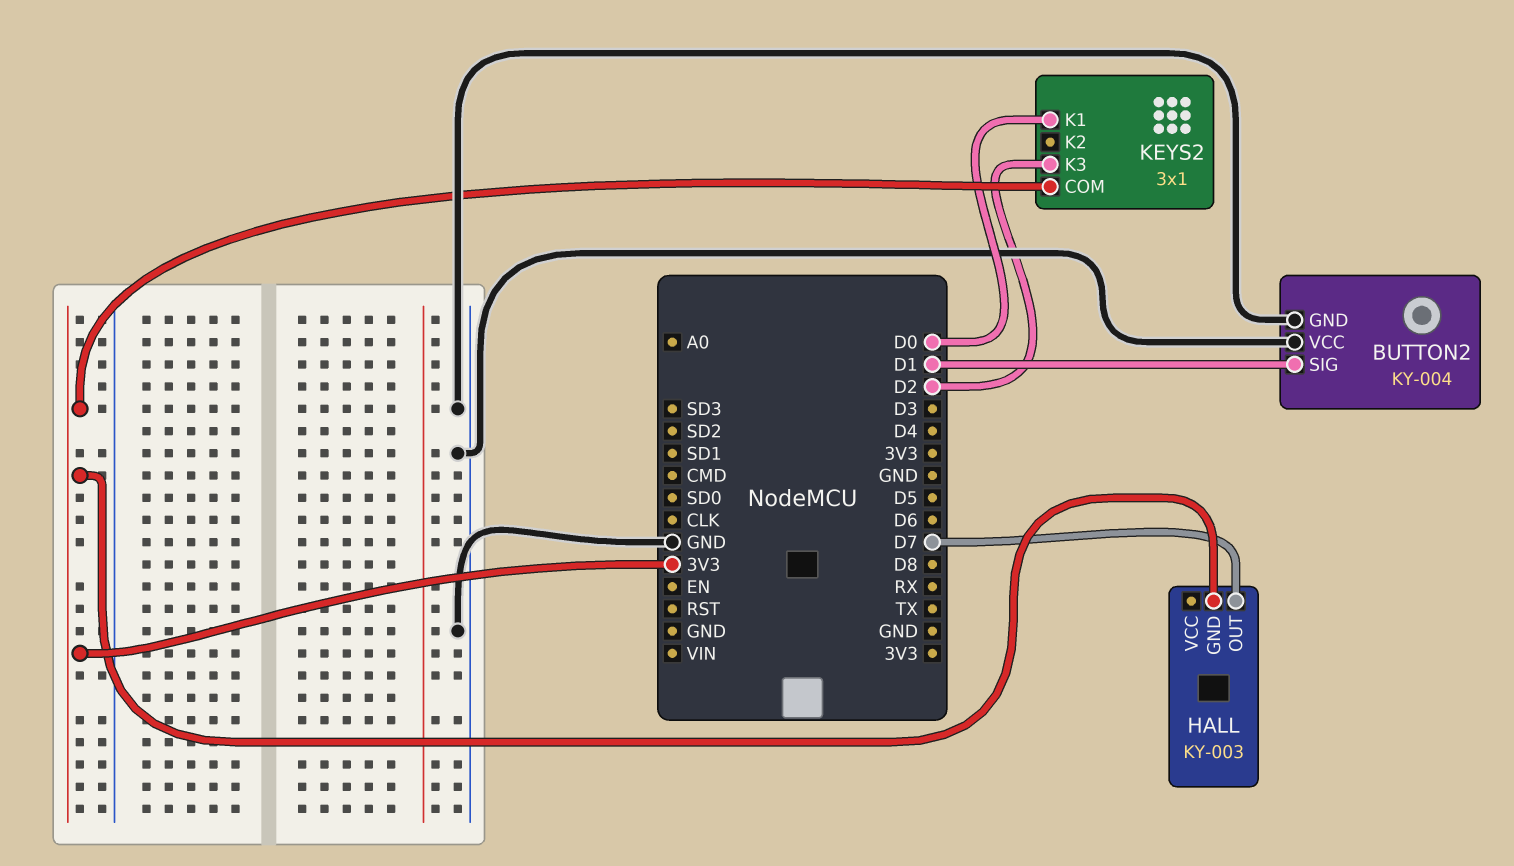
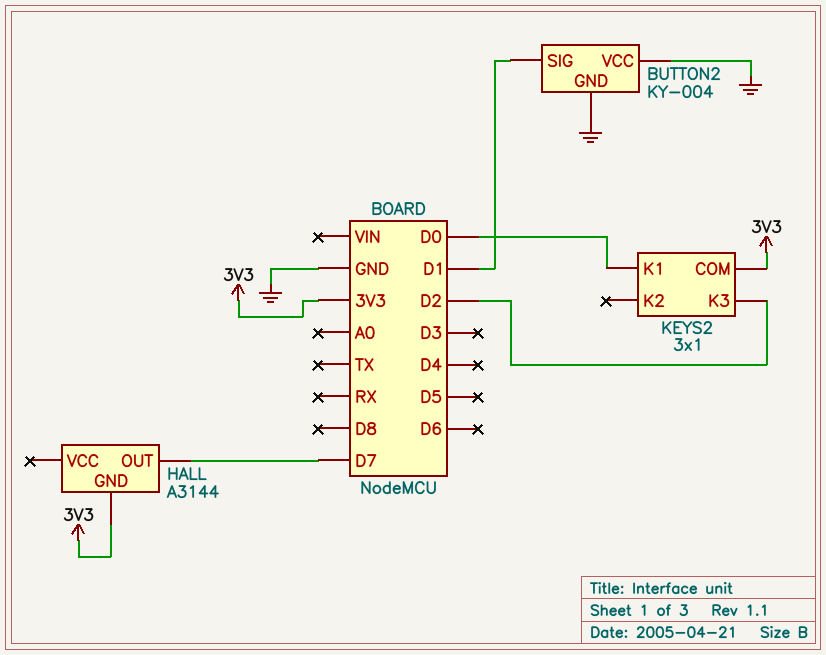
HALL: KY-003 -> A3144

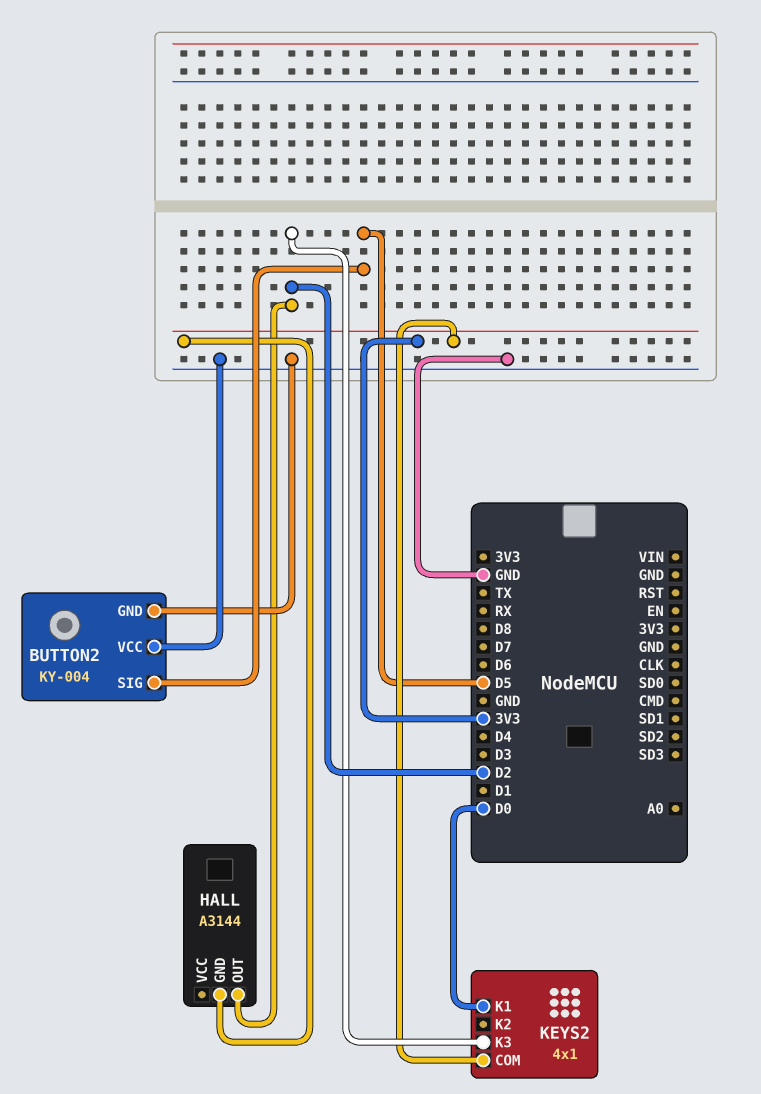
BUTTON2 pin SIG: D1 -> D5
HALL pin OUT: D7 -> D2
KEYS2: 3x1 -> 4x1

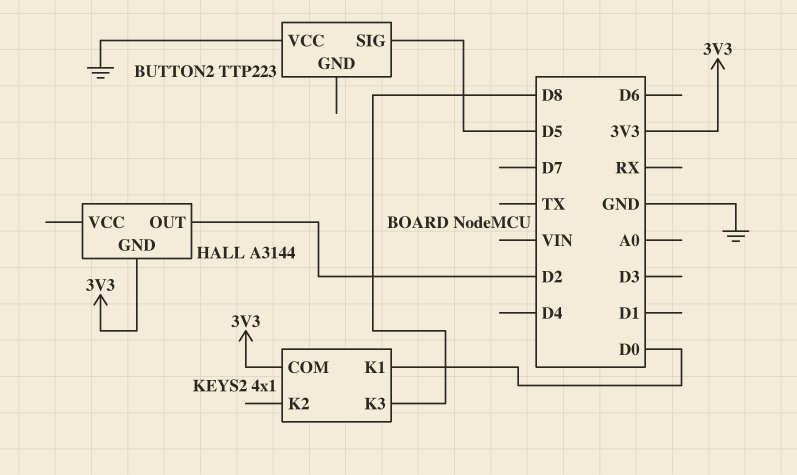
BUTTON2: KY-004 -> TTP223
BUTTON2 pin GND: GND -> none
KEYS2 pin K3: D2 -> D8

